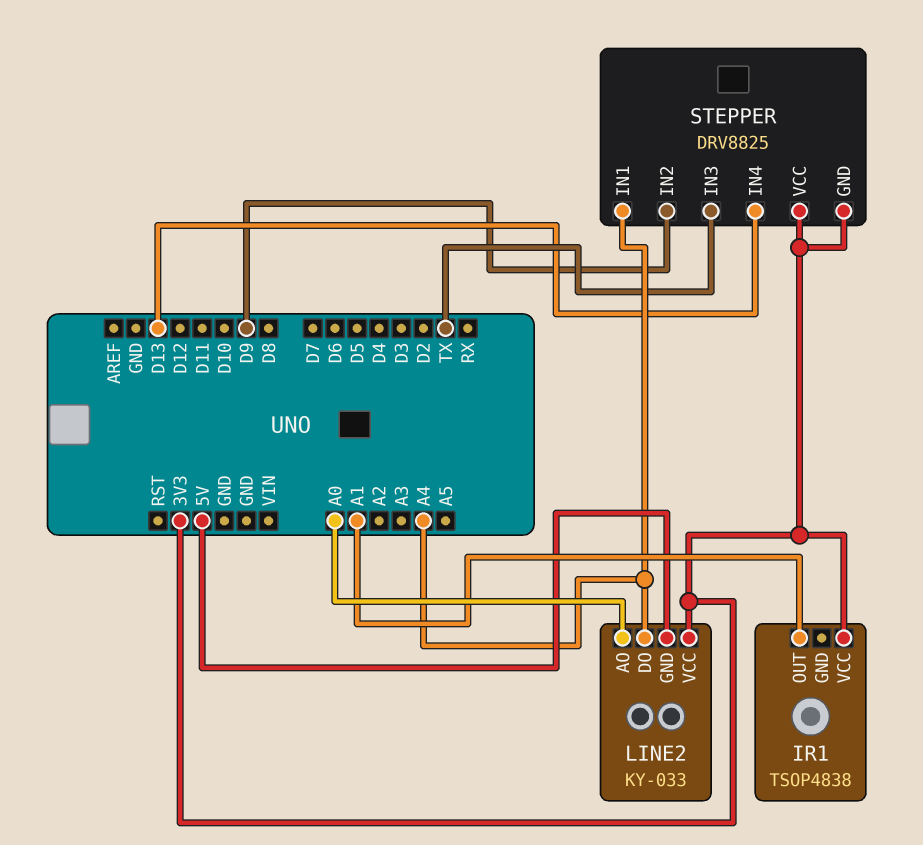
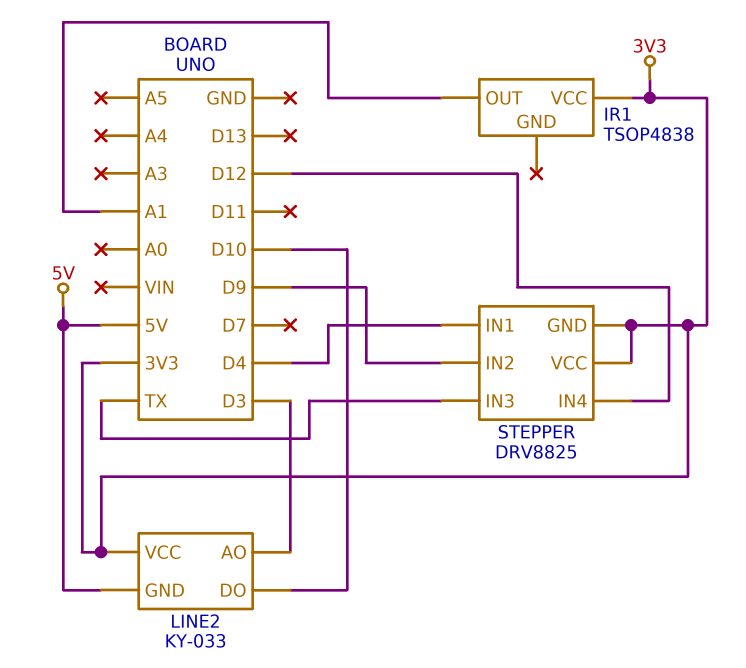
LINE2 pin AO: A0 -> D3
LINE2 pin DO: A4 -> D10
STEPPER pin IN1: A4 -> D4
STEPPER pin IN4: D13 -> D12

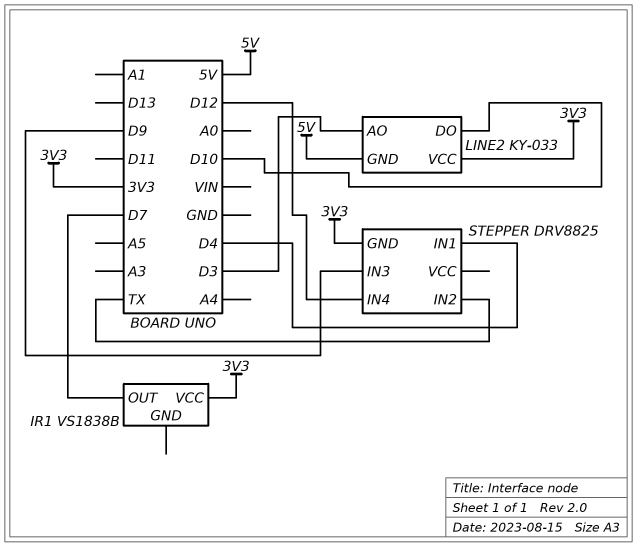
IR1: TSOP4838 -> VS1838B
IR1 pin OUT: A1 -> D7
STEPPER pin IN2: D9 -> TX
STEPPER pin IN3: TX -> D9
STEPPER pin VCC: 3V3 -> none

